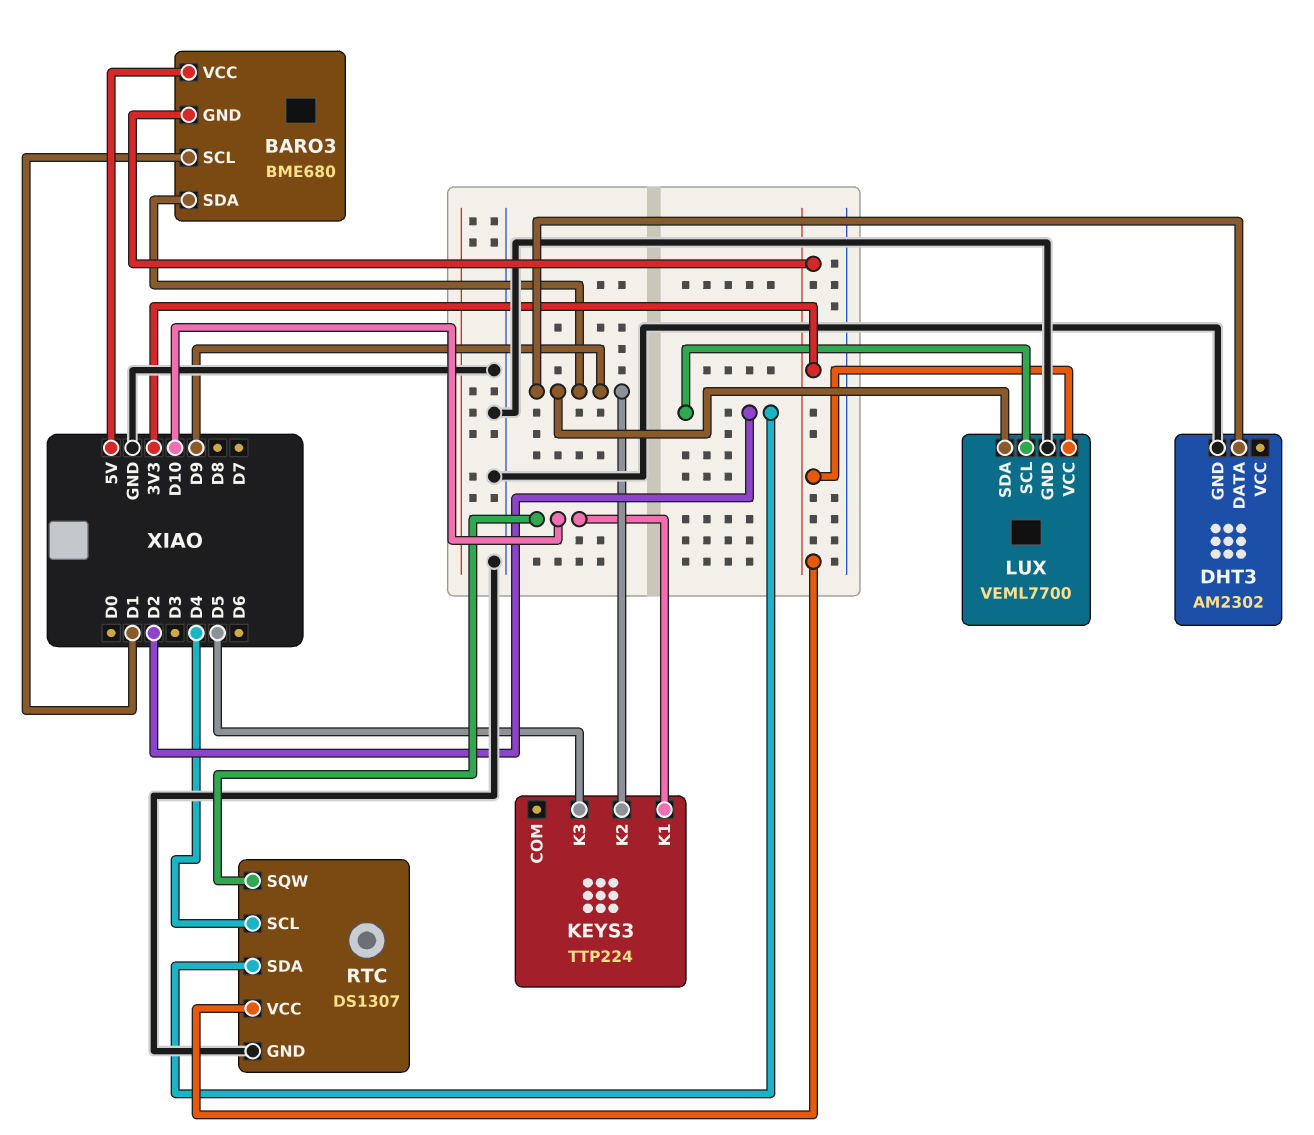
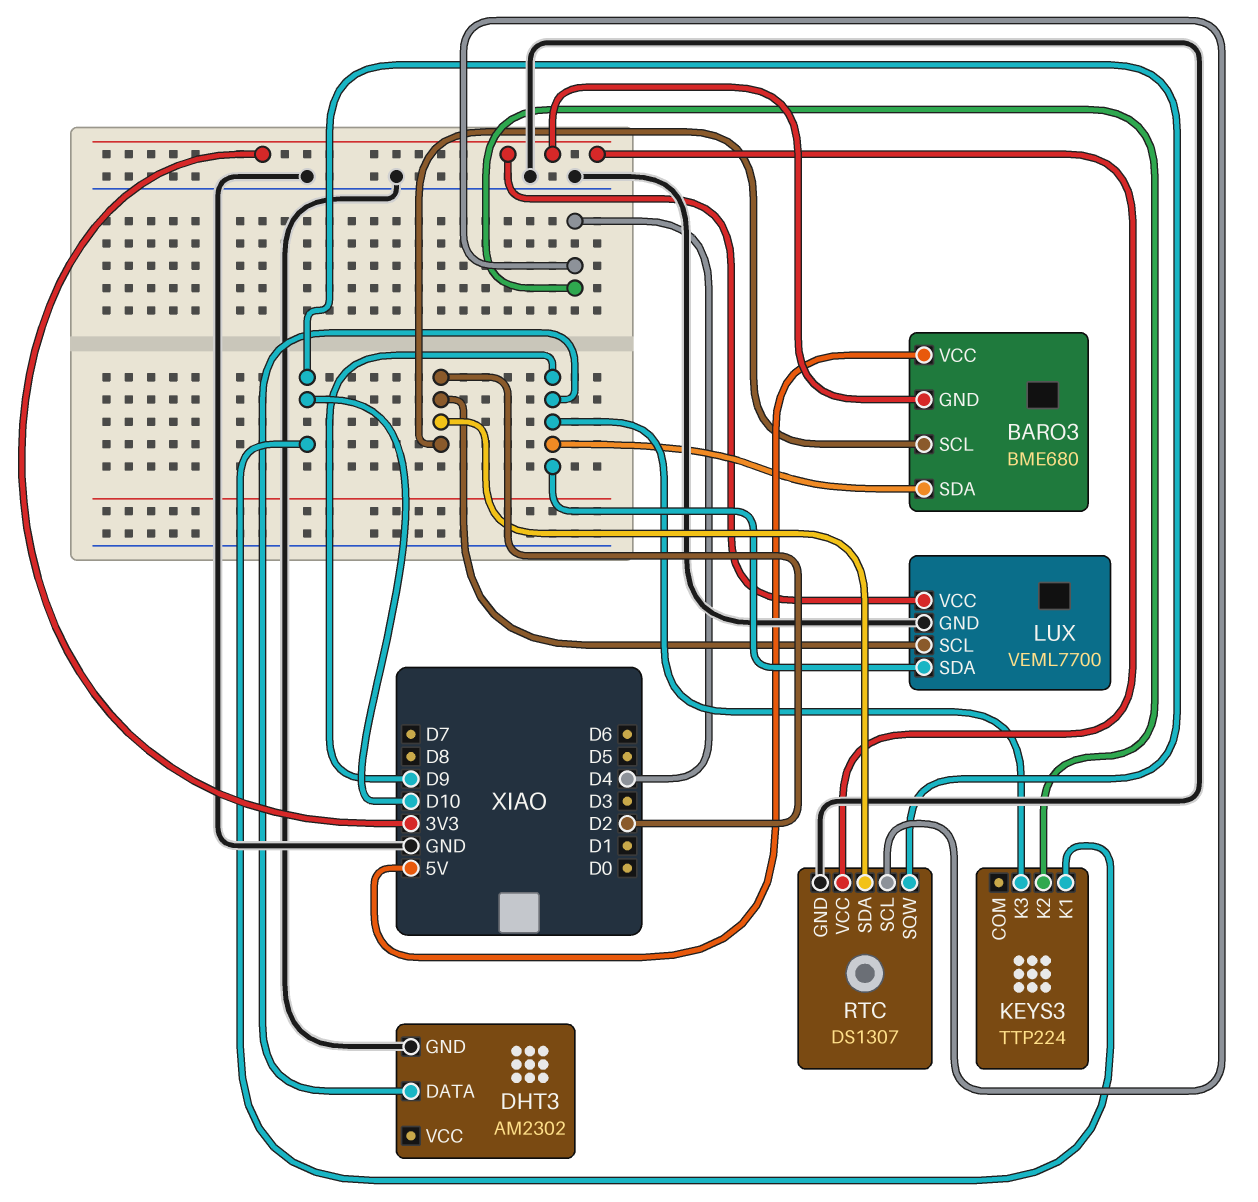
BARO3 pin SCL: D1 -> D2
KEYS3 pin K2: D9 -> D4
KEYS3 pin K3: D5 -> D9

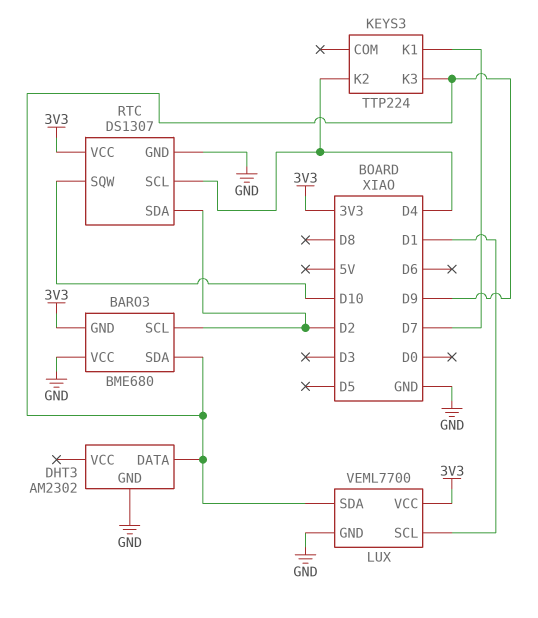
BARO3 pin VCC: 5V -> GND
KEYS3 pin K1: D10 -> D7
LUX pin SCL: D2 -> D1

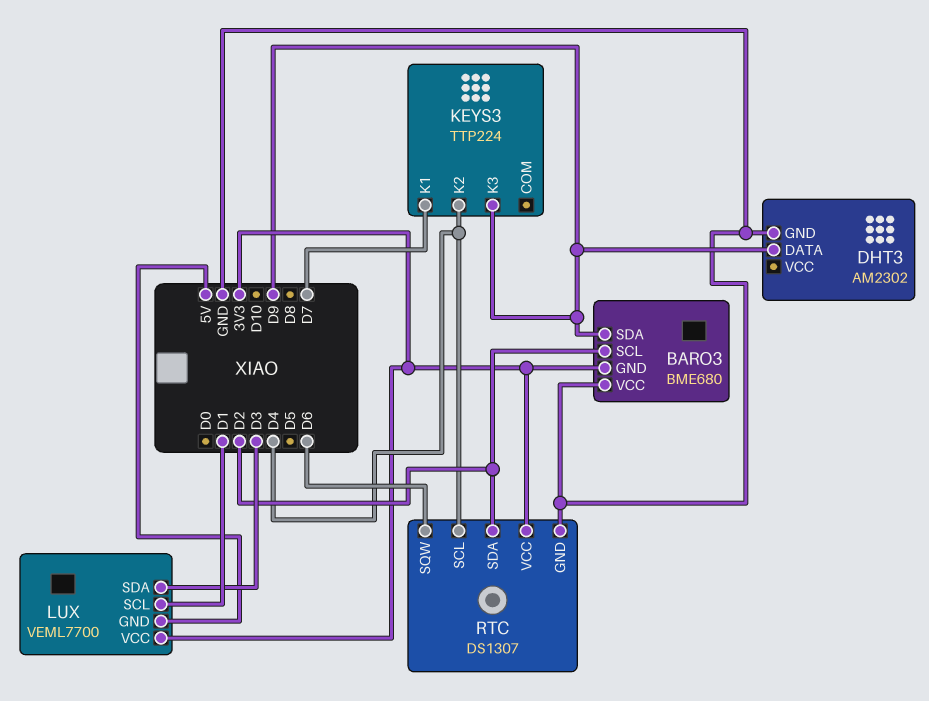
LUX pin GND: GND -> 5V
LUX pin SDA: D9 -> D3
RTC pin SQW: D10 -> D6

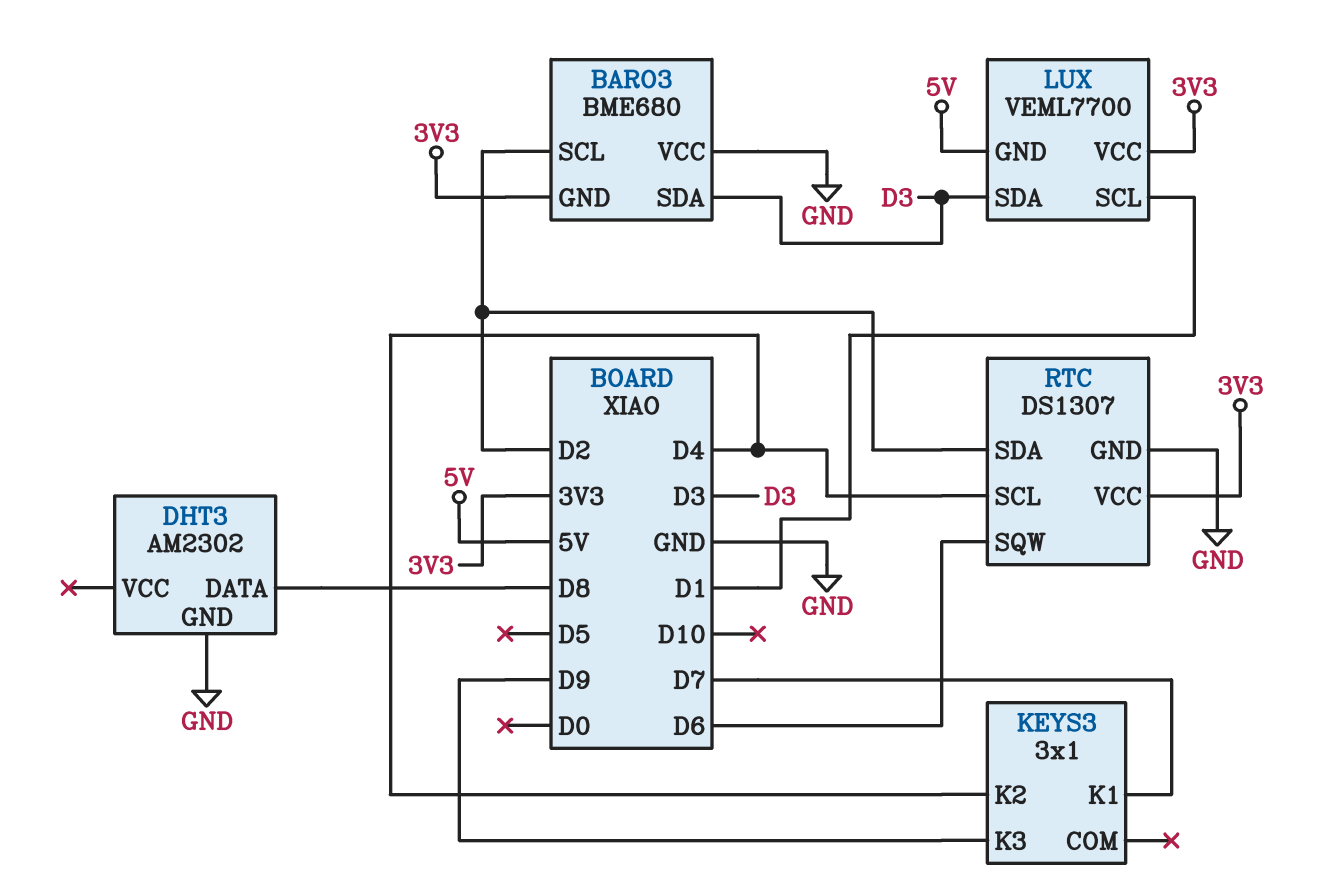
BARO3 pin SDA: D9 -> D3
DHT3 pin DATA: D9 -> D8
KEYS3: TTP224 -> 3x1

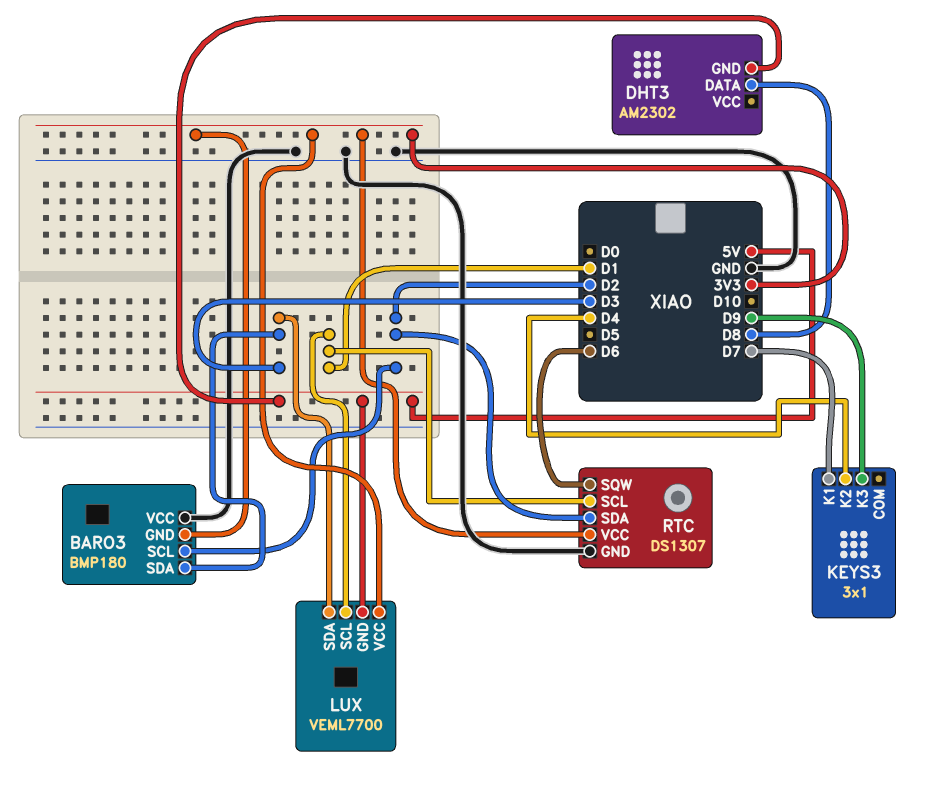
BARO3: BME680 -> BMP180
DHT3 pin GND: GND -> 5V
RTC pin SCL: D4 -> D1

